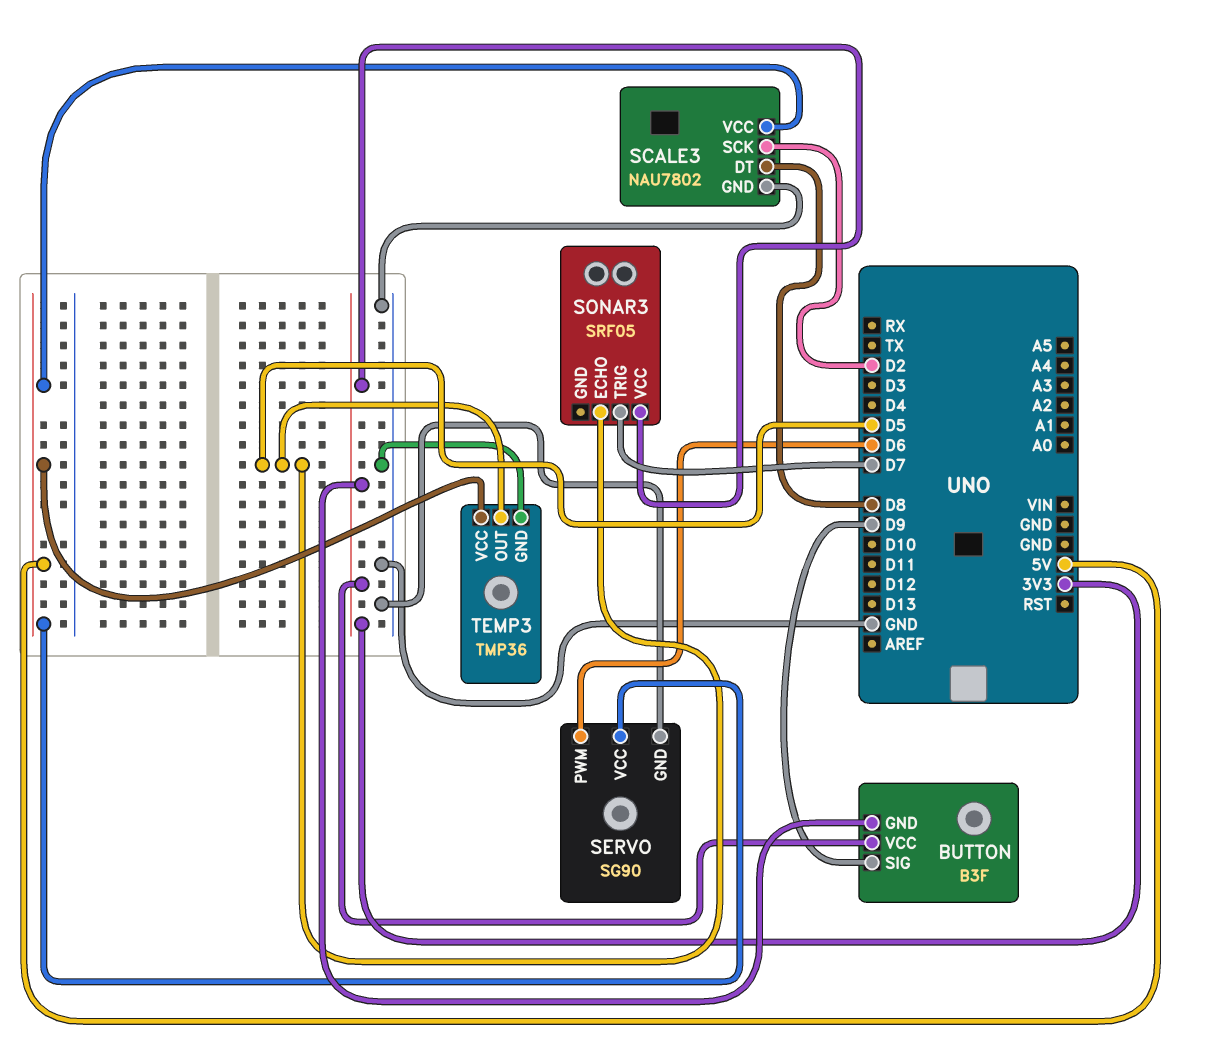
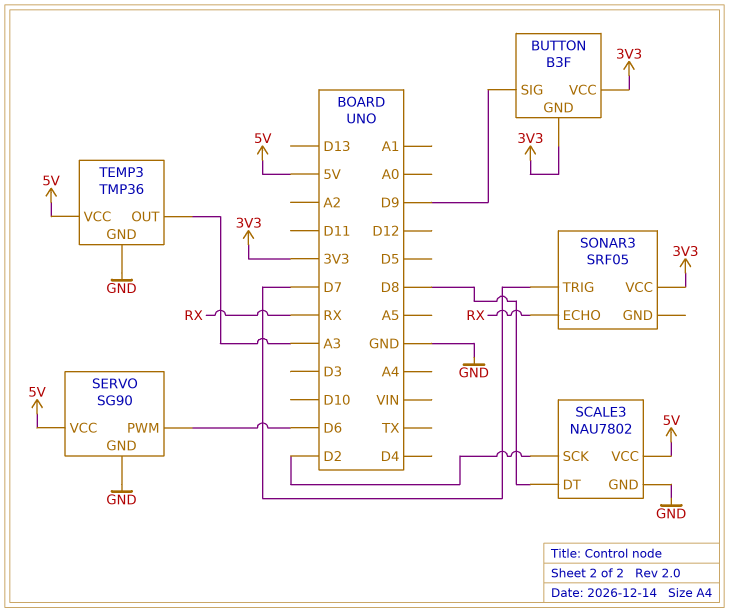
SONAR3 pin ECHO: D5 -> RX
TEMP3 pin OUT: D5 -> A3

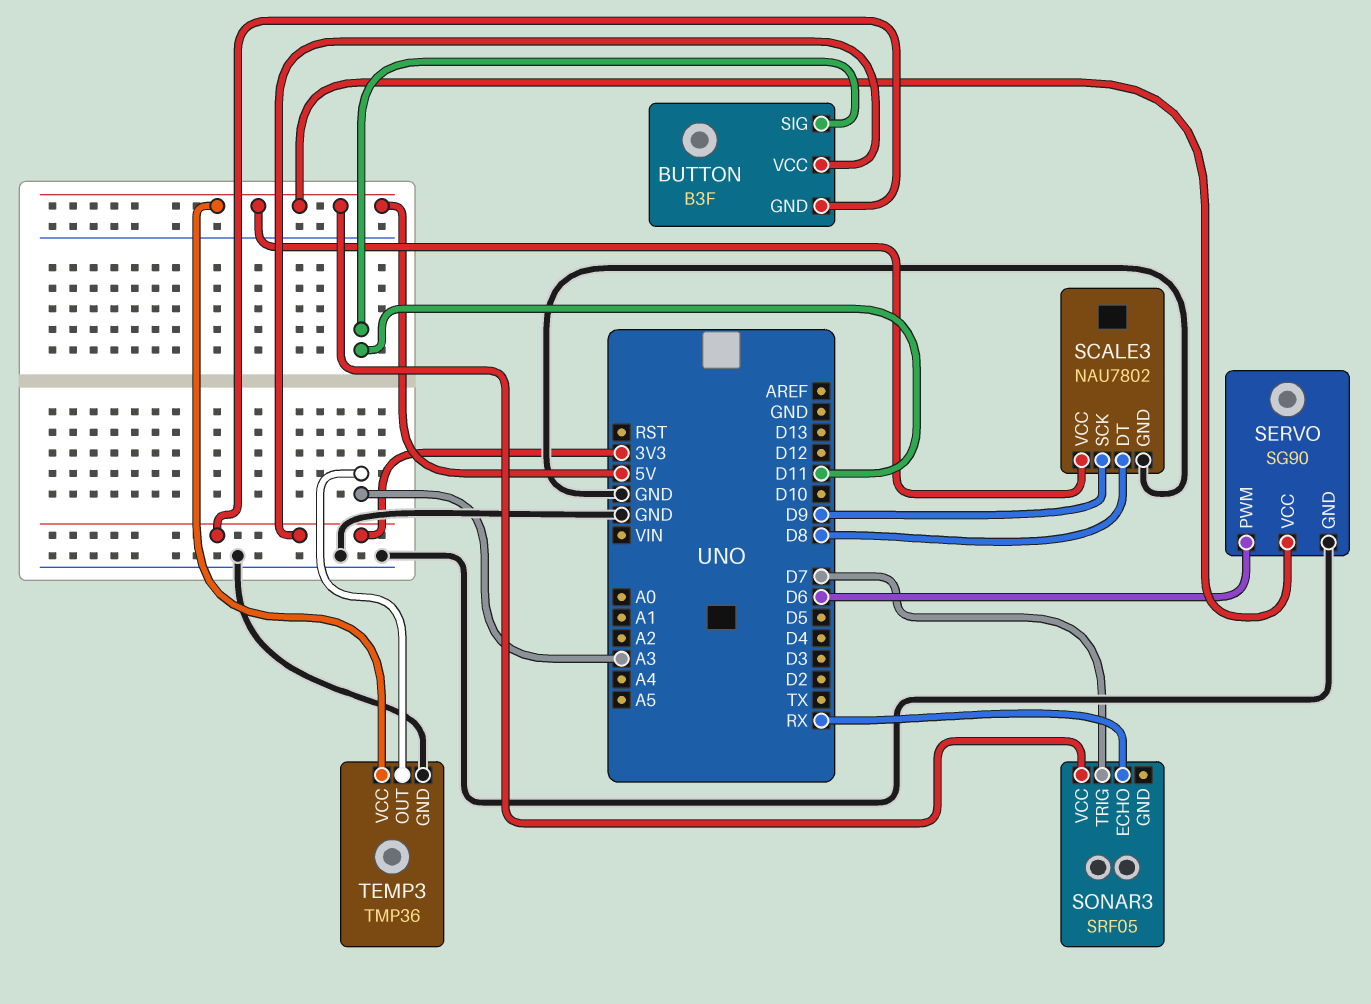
BUTTON pin SIG: D9 -> D11
SCALE3 pin SCK: D2 -> D9
SONAR3 pin VCC: 3V3 -> 5V

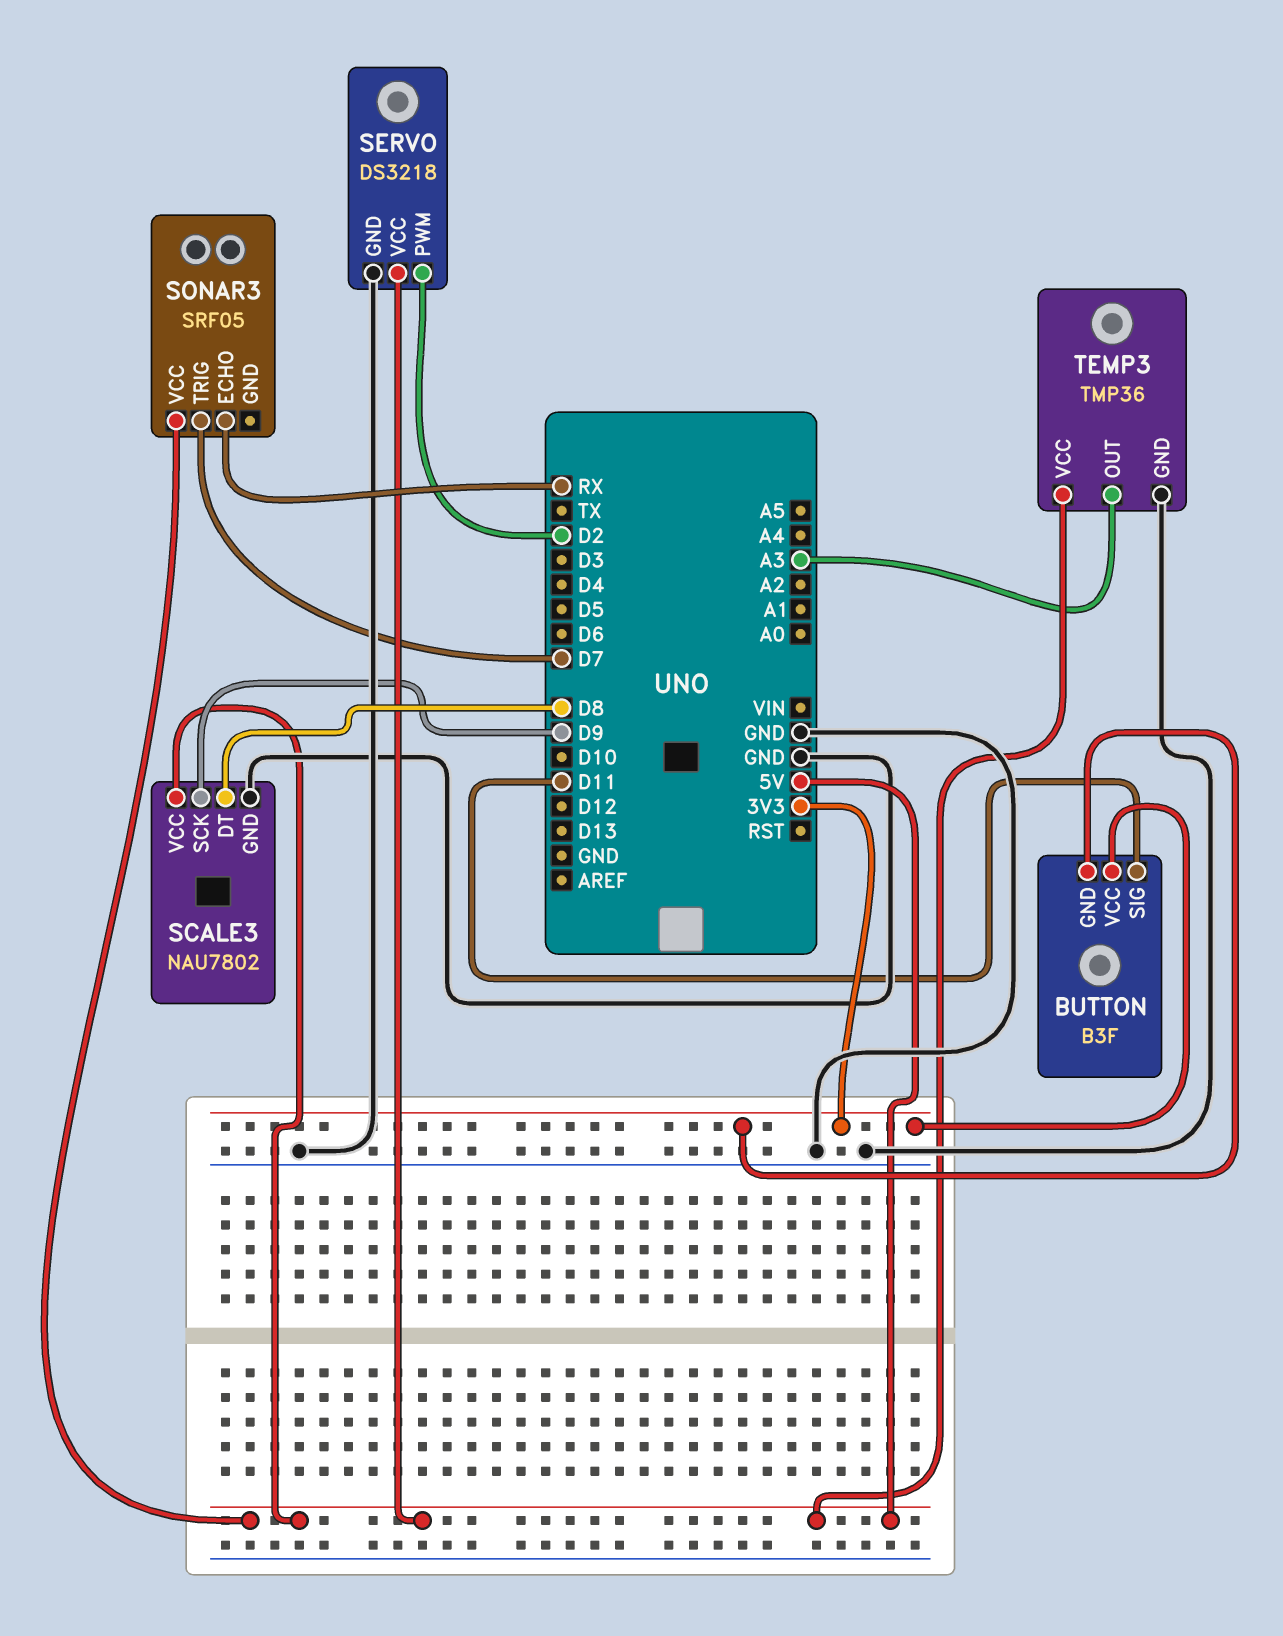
SERVO: SG90 -> DS3218
SERVO pin PWM: D6 -> D2

